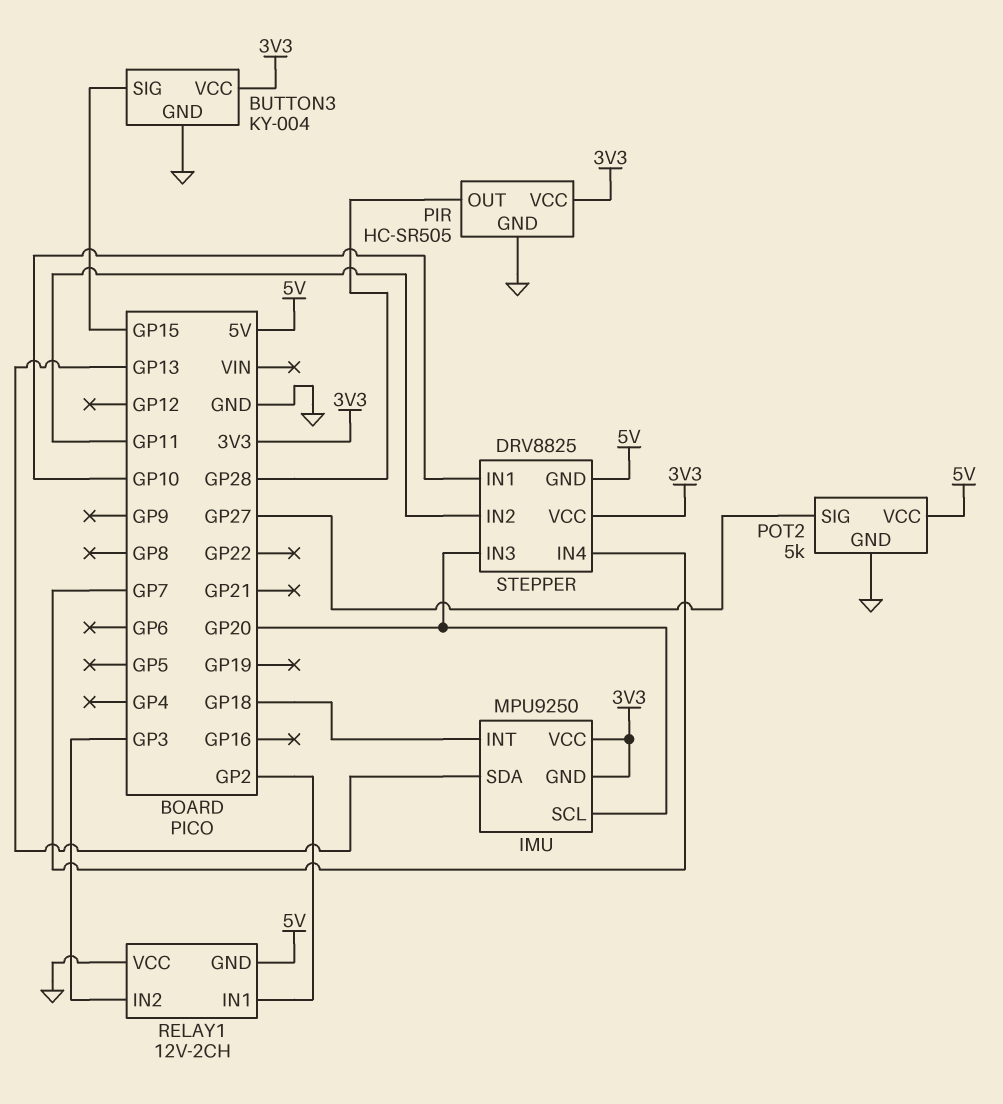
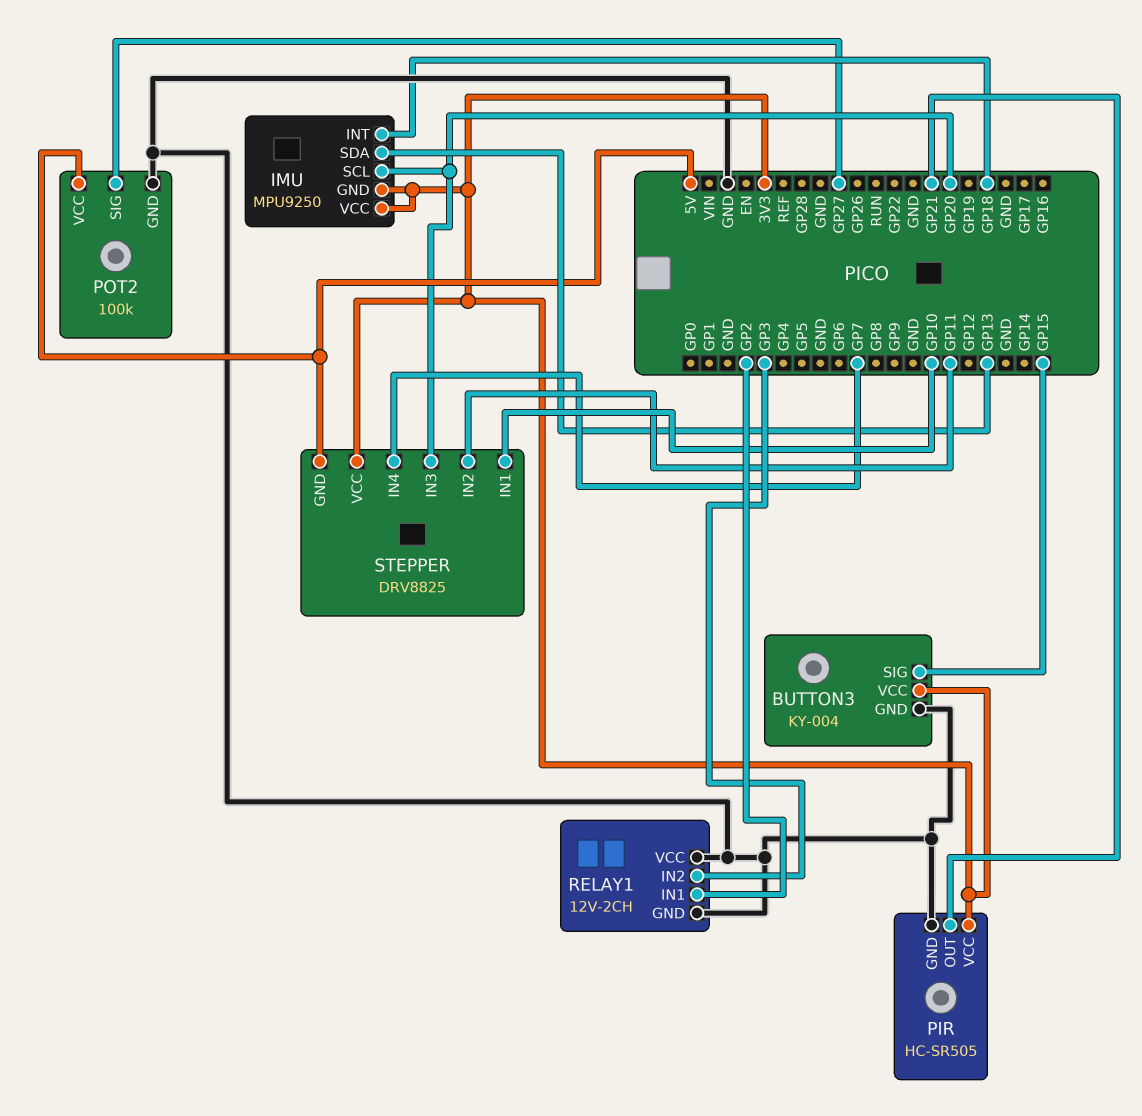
PIR pin OUT: GP28 -> GP21
POT2: 5k -> 100k
RELAY1 pin GND: 5V -> GND

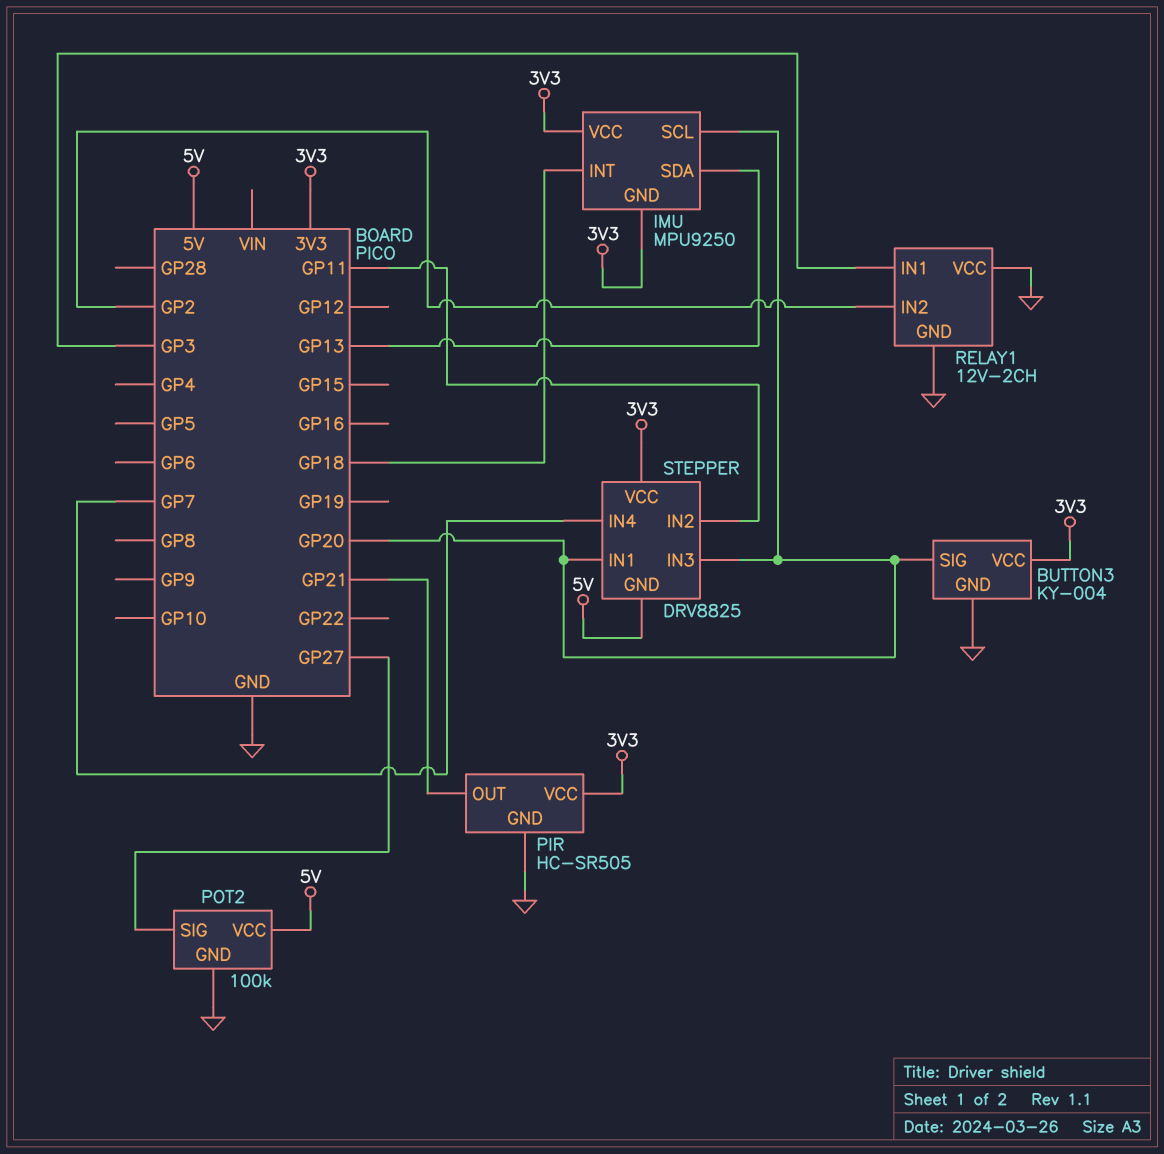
BUTTON3 pin SIG: GP15 -> GP20
RELAY1 pin IN1: GP2 -> GP3
RELAY1 pin IN2: GP3 -> GP2
STEPPER pin IN1: GP10 -> GP20

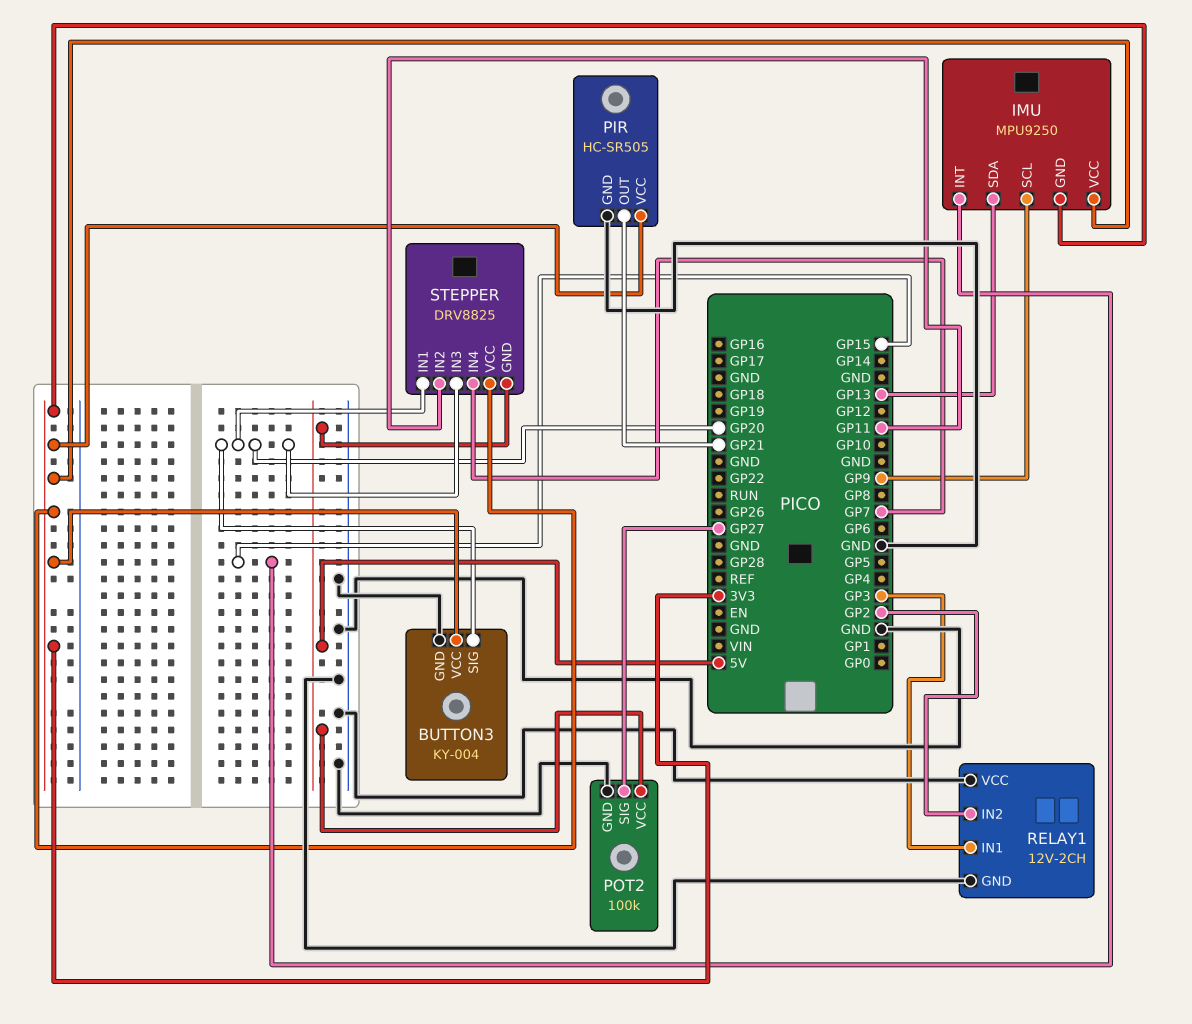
IMU pin INT: GP18 -> GP15
IMU pin SCL: GP20 -> GP9

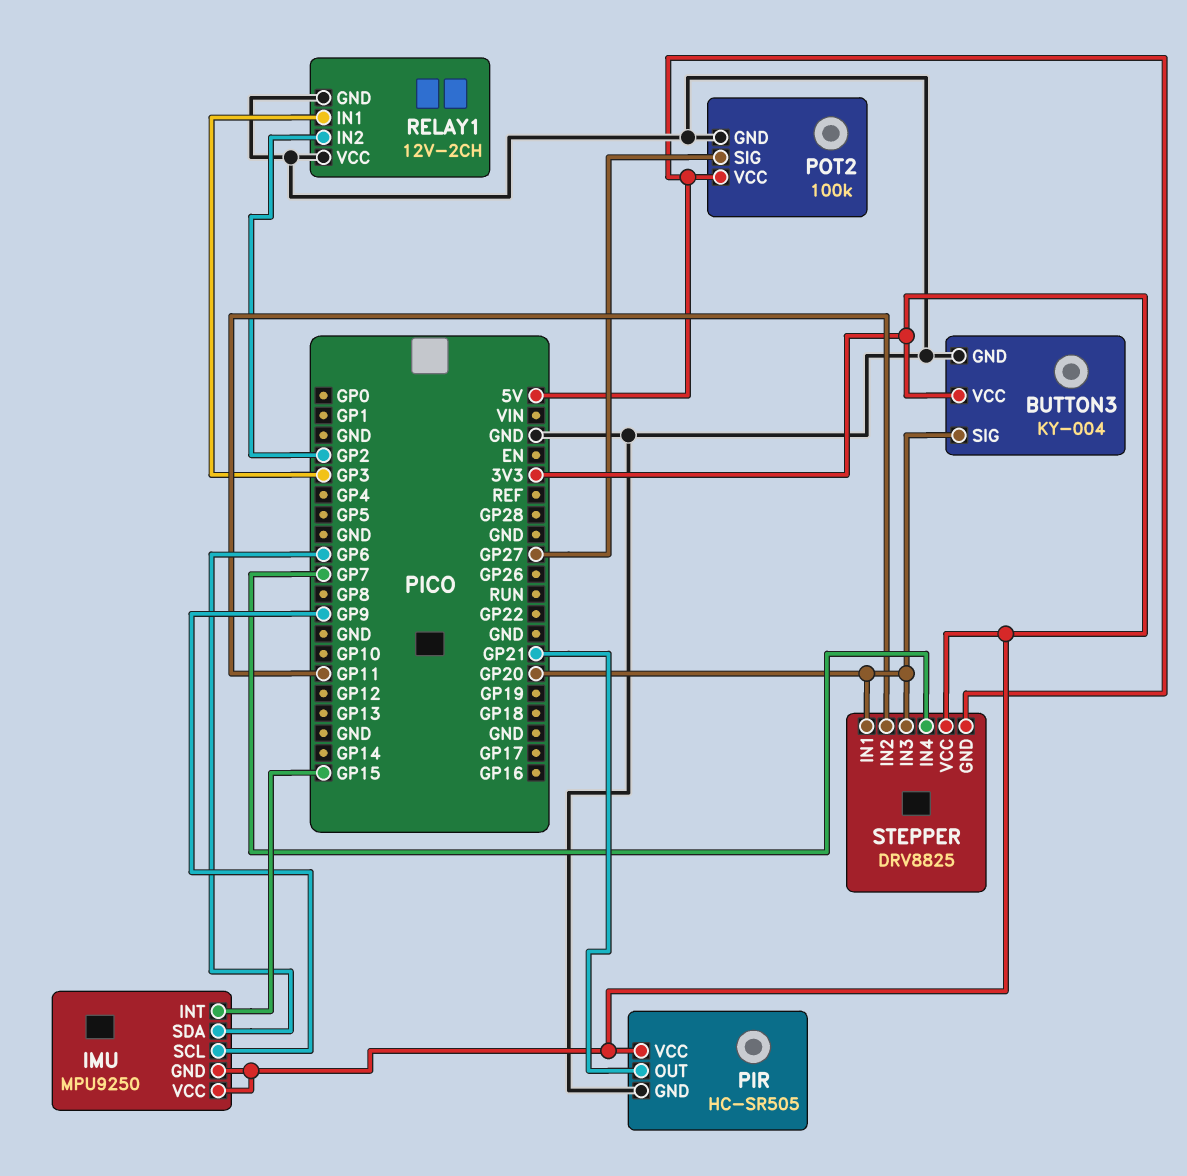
IMU pin SDA: GP13 -> GP6

